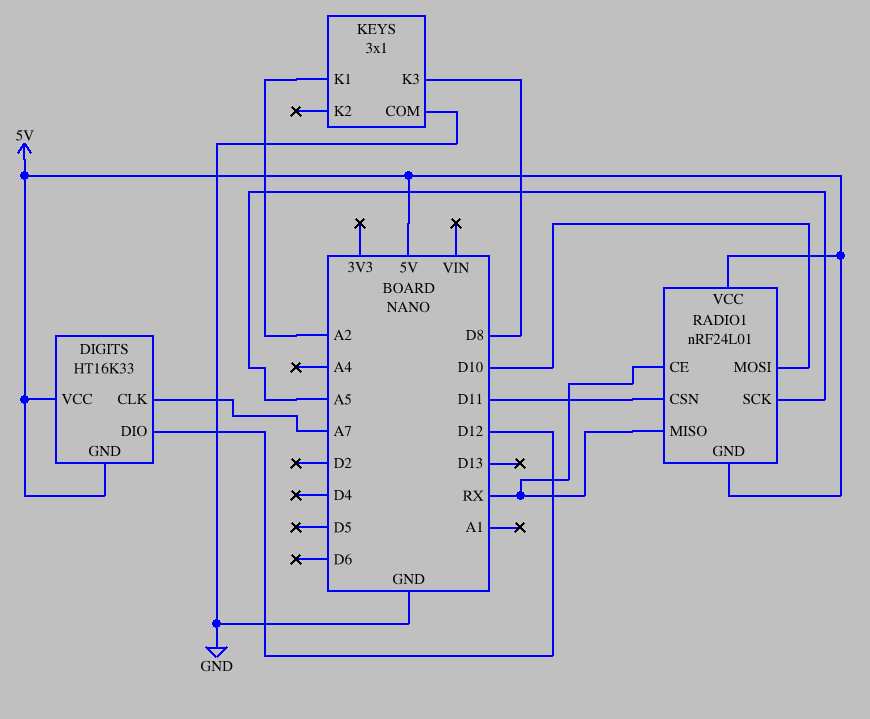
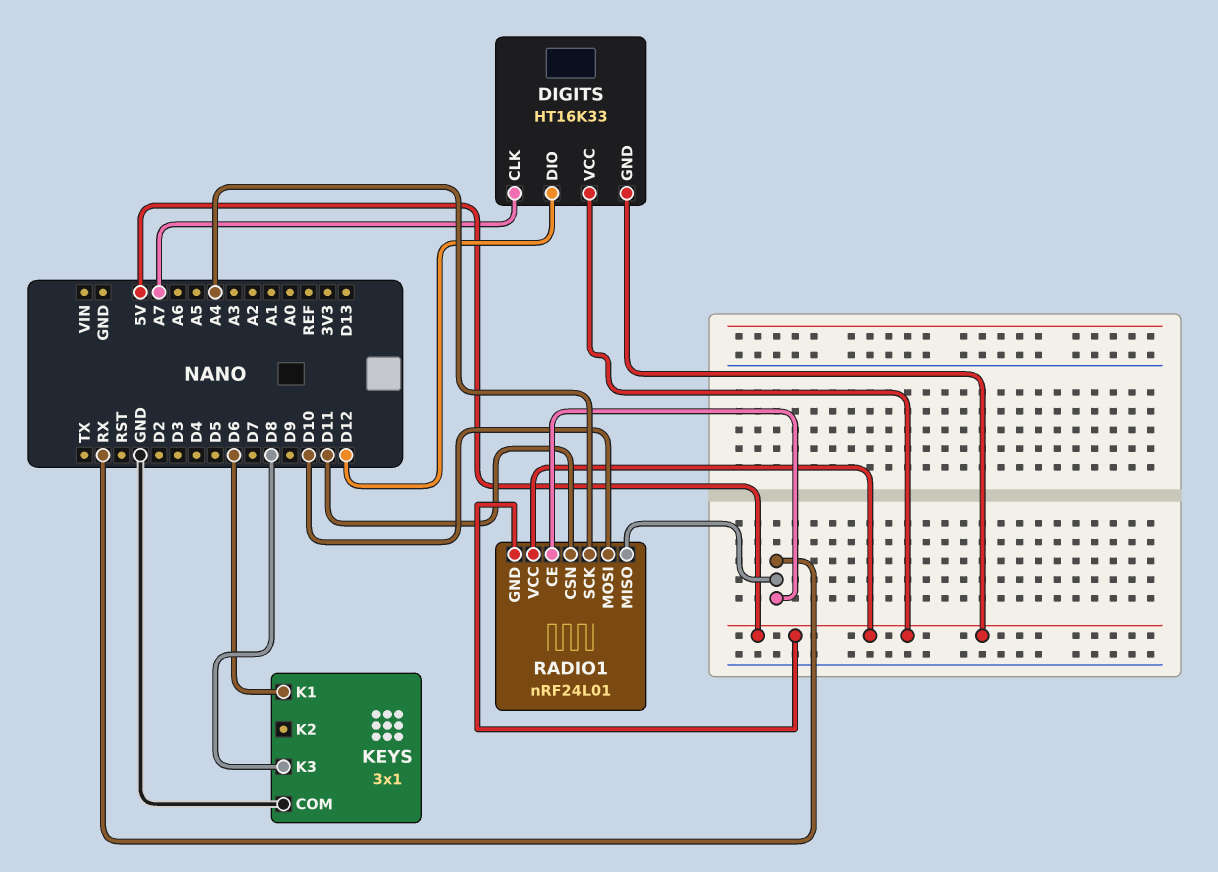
KEYS pin K1: A2 -> D6
RADIO1 pin SCK: A5 -> A4

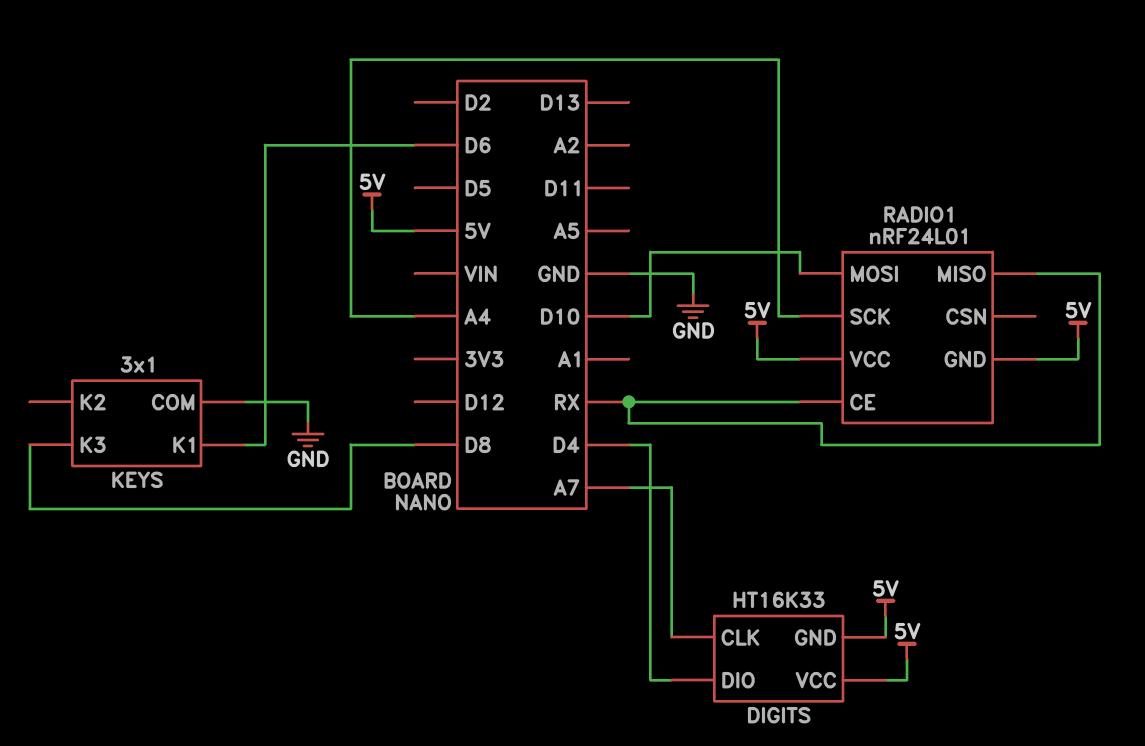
DIGITS pin DIO: D12 -> D4
RADIO1 pin CSN: D11 -> none

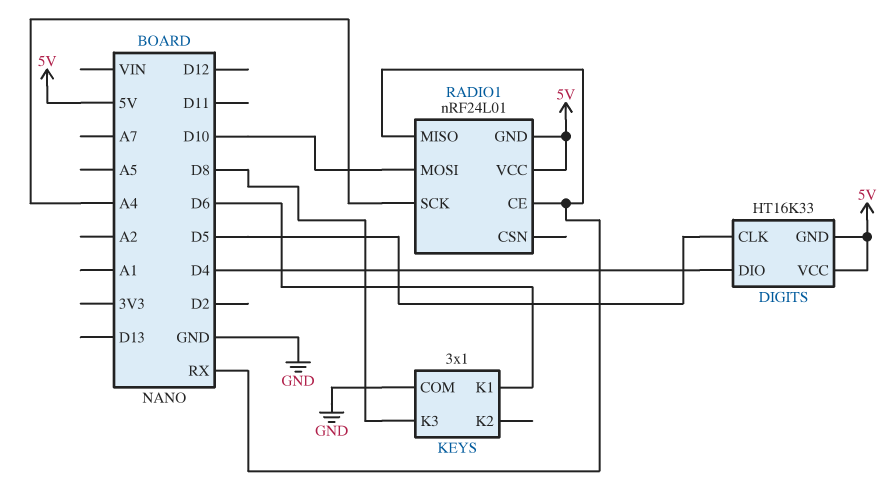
DIGITS pin CLK: A7 -> D5

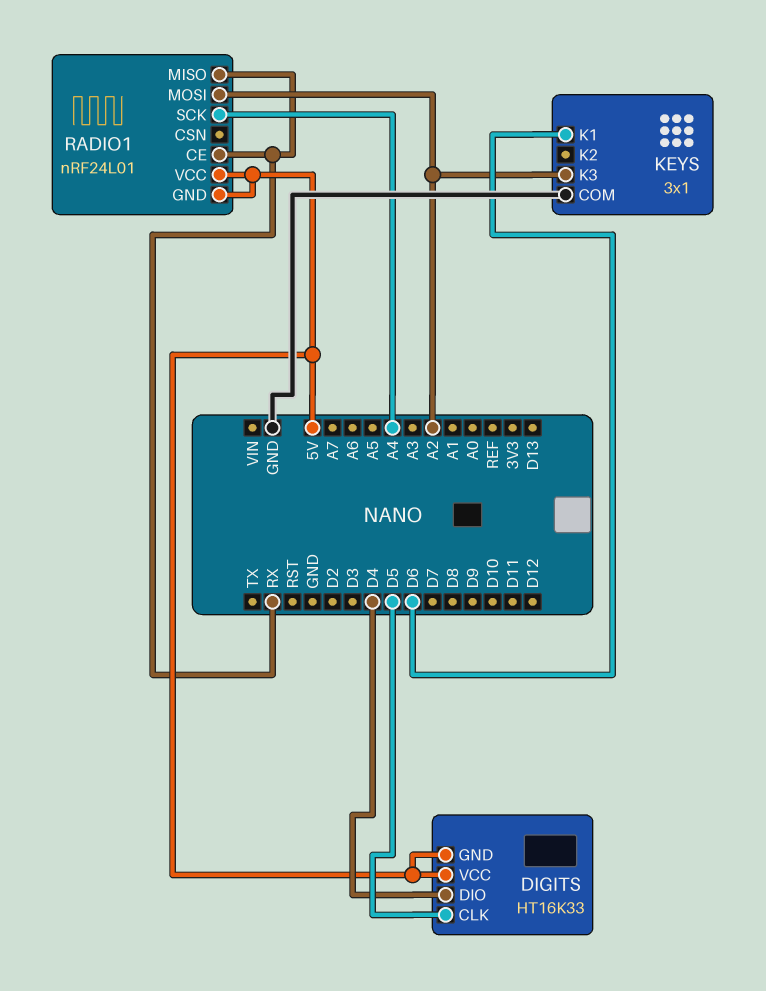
KEYS pin K3: D8 -> A2
RADIO1 pin MOSI: D10 -> A2

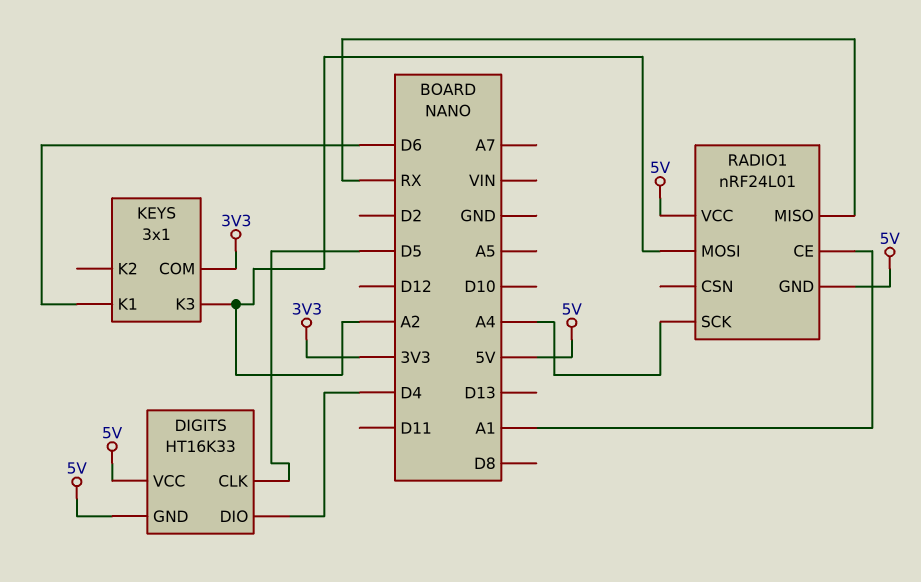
KEYS pin COM: GND -> 3V3
RADIO1 pin CE: RX -> A1

